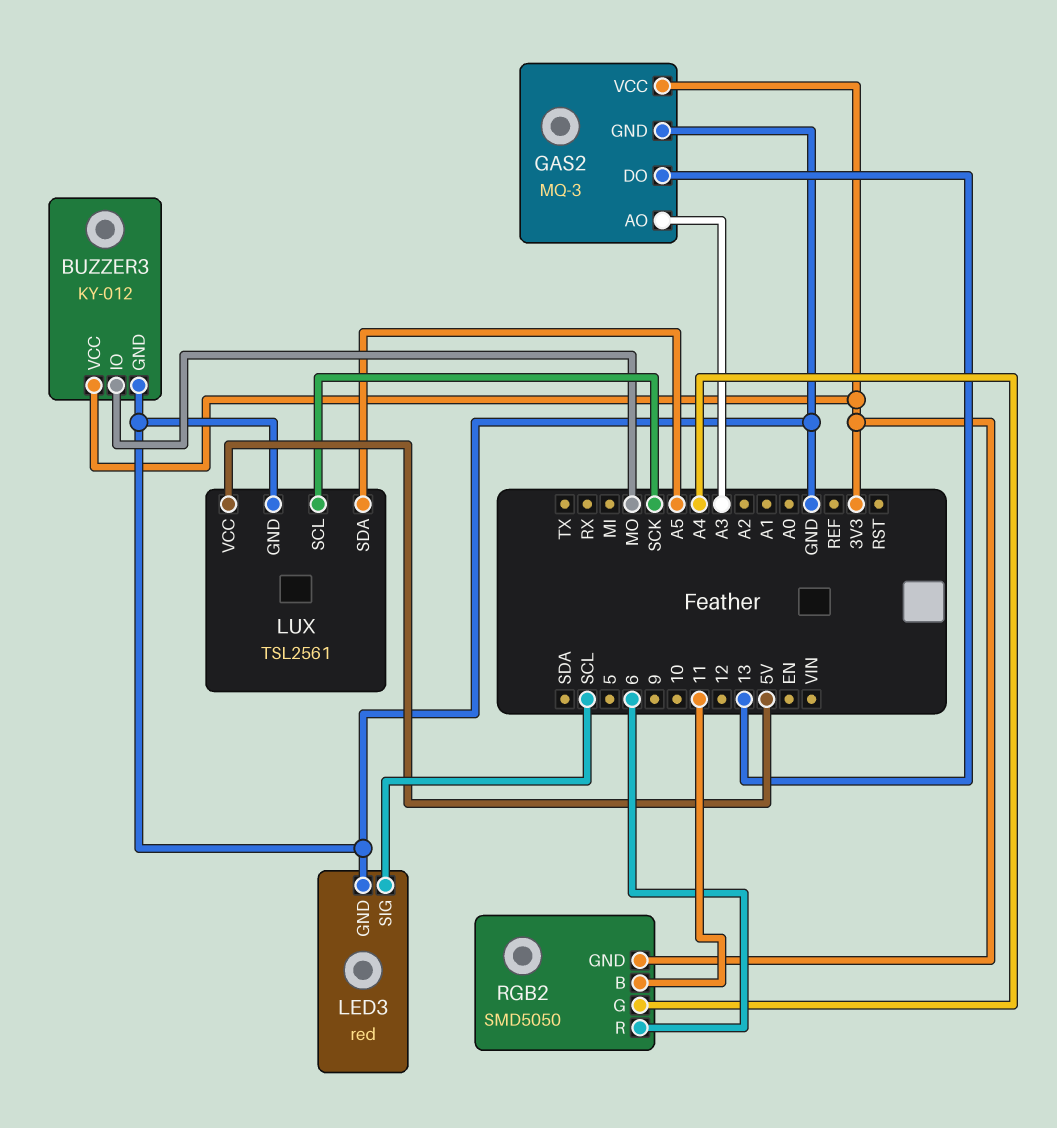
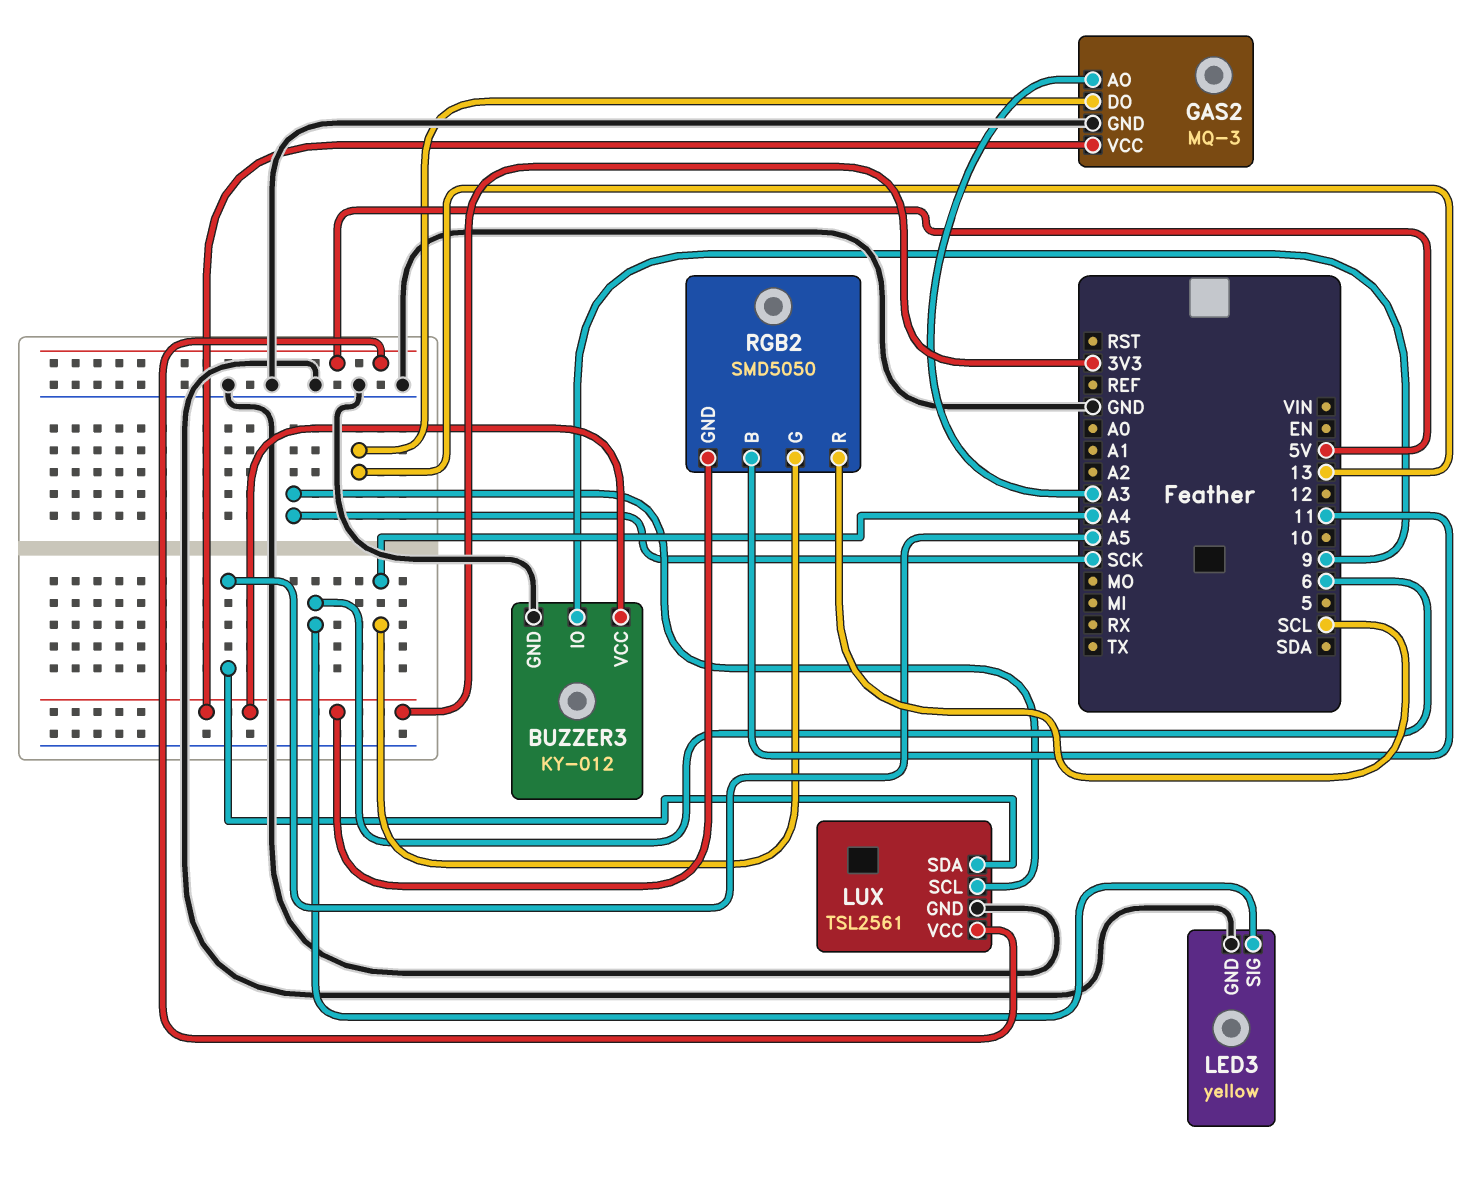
BUZZER3 pin IO: MO -> 9
LED3: red -> yellow
LED3 pin SIG: SCL -> 6
RGB2 pin R: 6 -> SCL

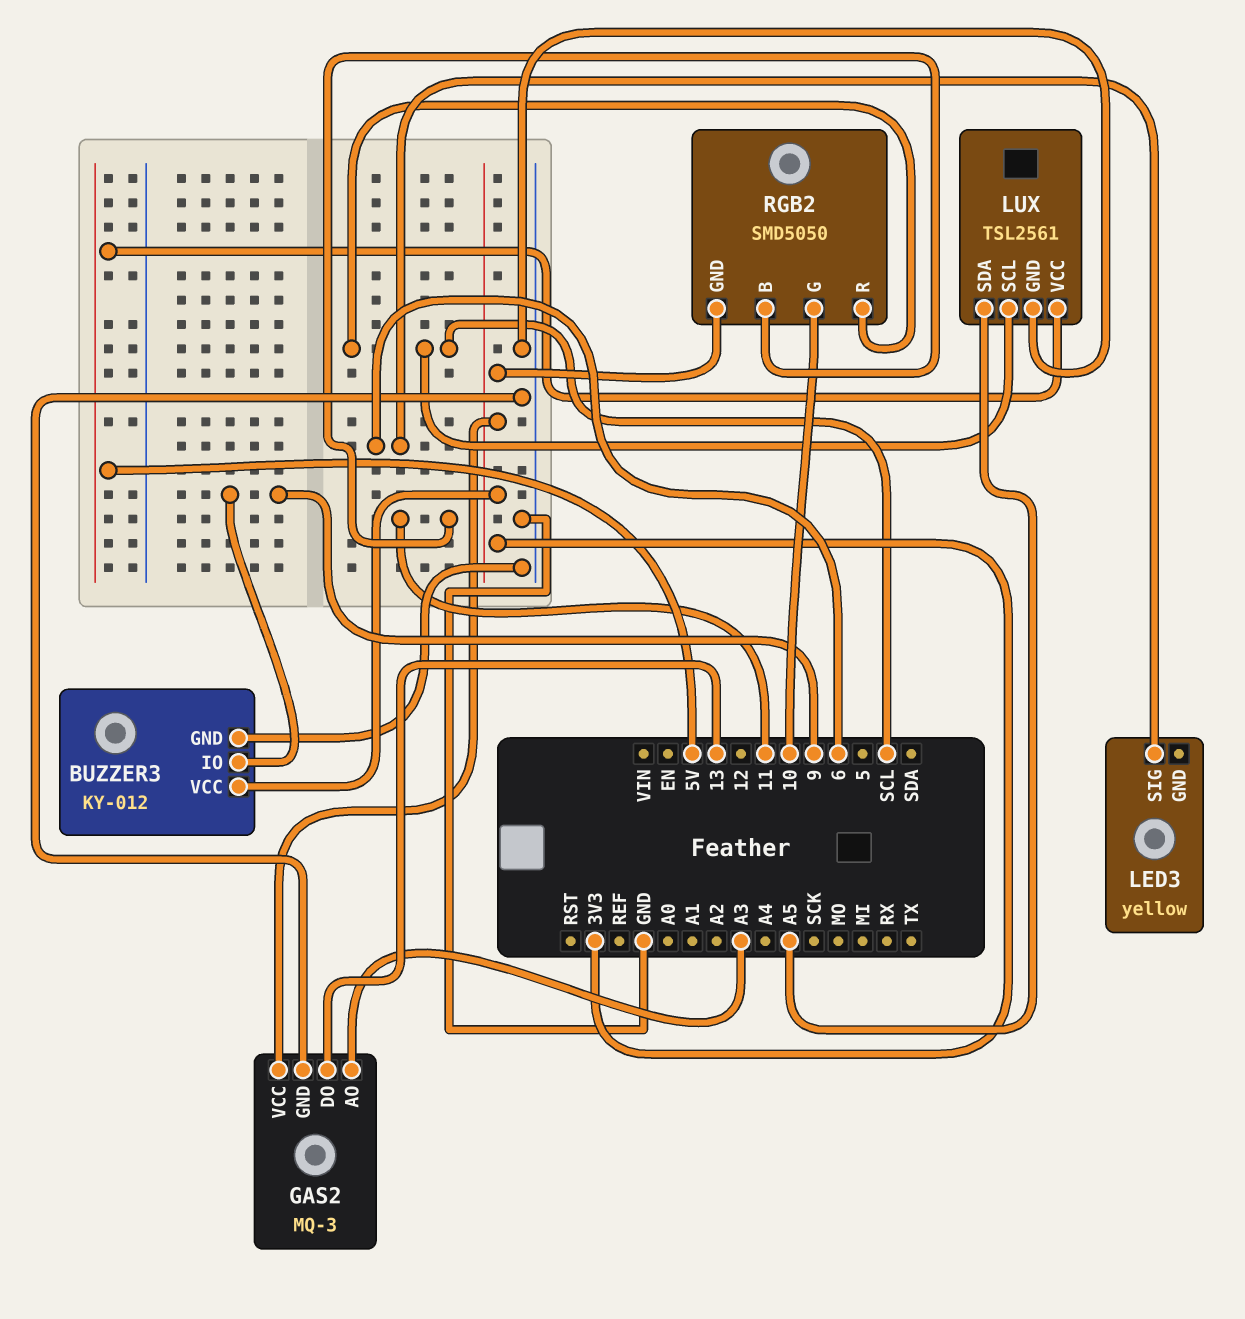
LED3 pin GND: GND -> none
LUX pin SCL: SCK -> SCL
RGB2 pin G: A4 -> 10

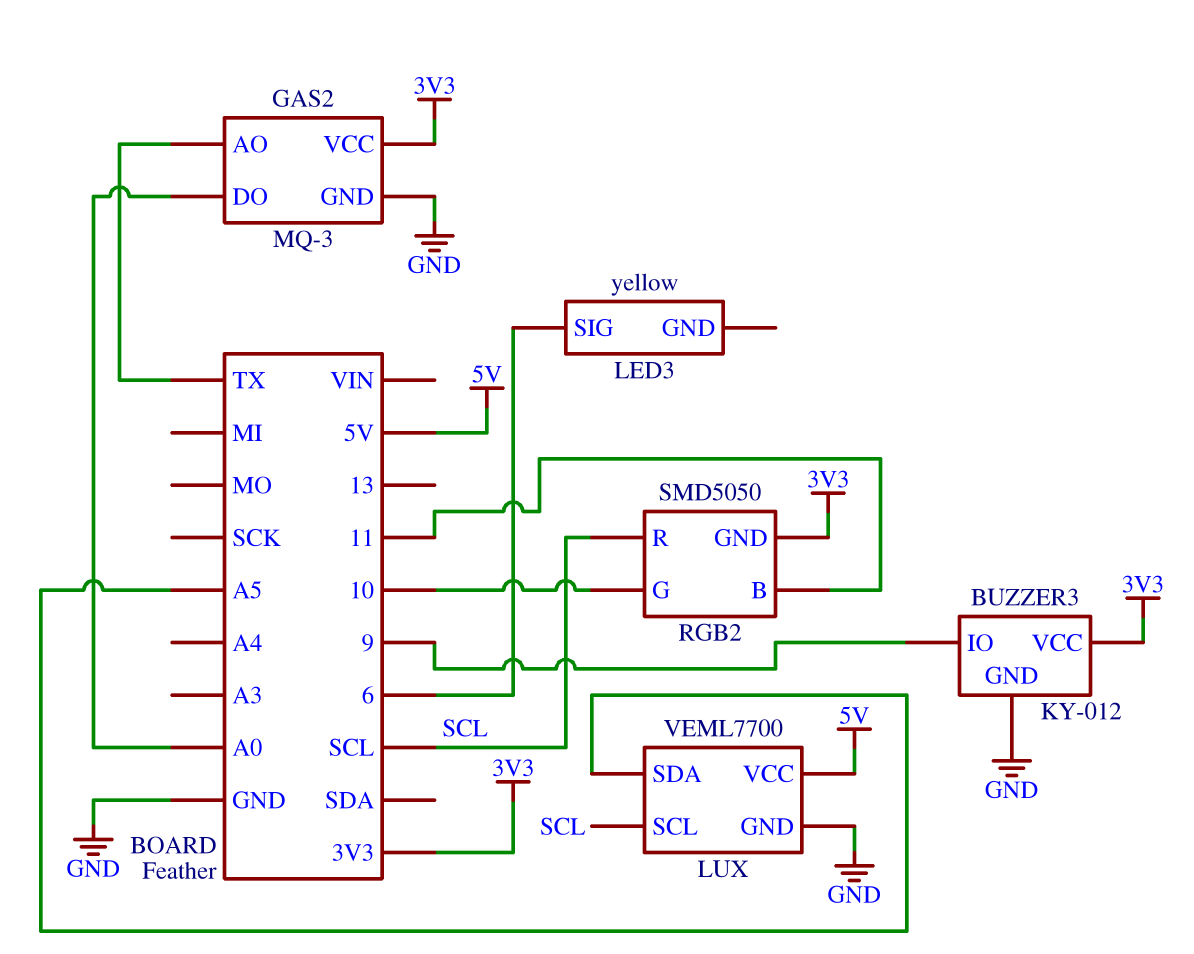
GAS2 pin AO: A3 -> TX
GAS2 pin DO: 13 -> A0
LUX: TSL2561 -> VEML7700

